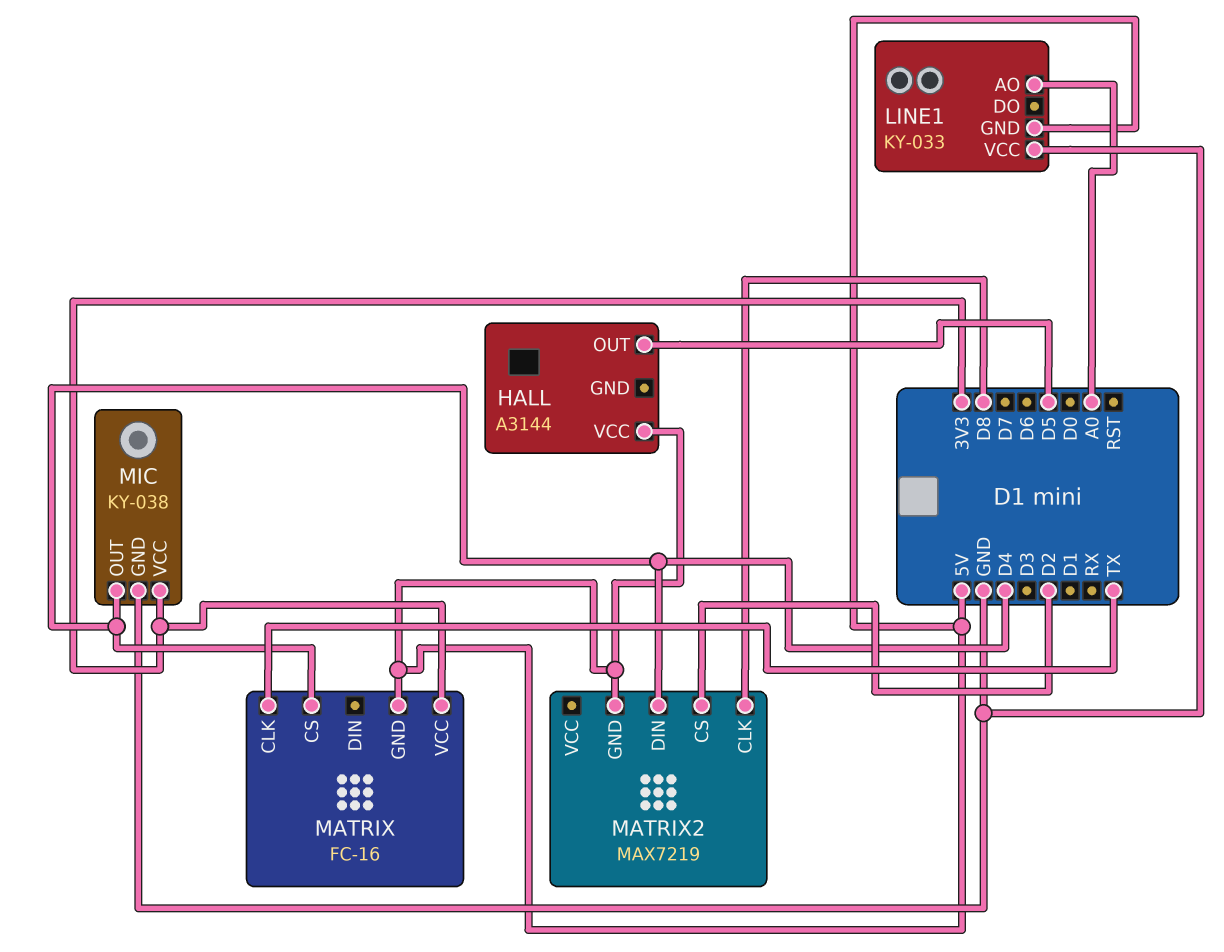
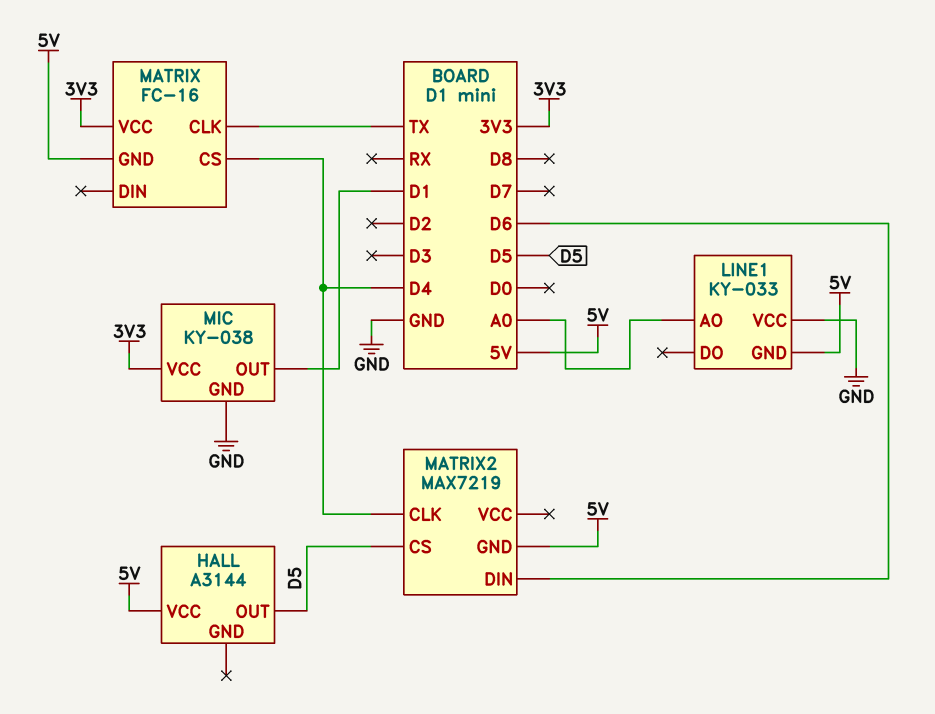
MATRIX2 pin CLK: D8 -> D4
MATRIX2 pin CS: D2 -> D5
MATRIX2 pin DIN: D4 -> D6
MIC pin OUT: D4 -> D1

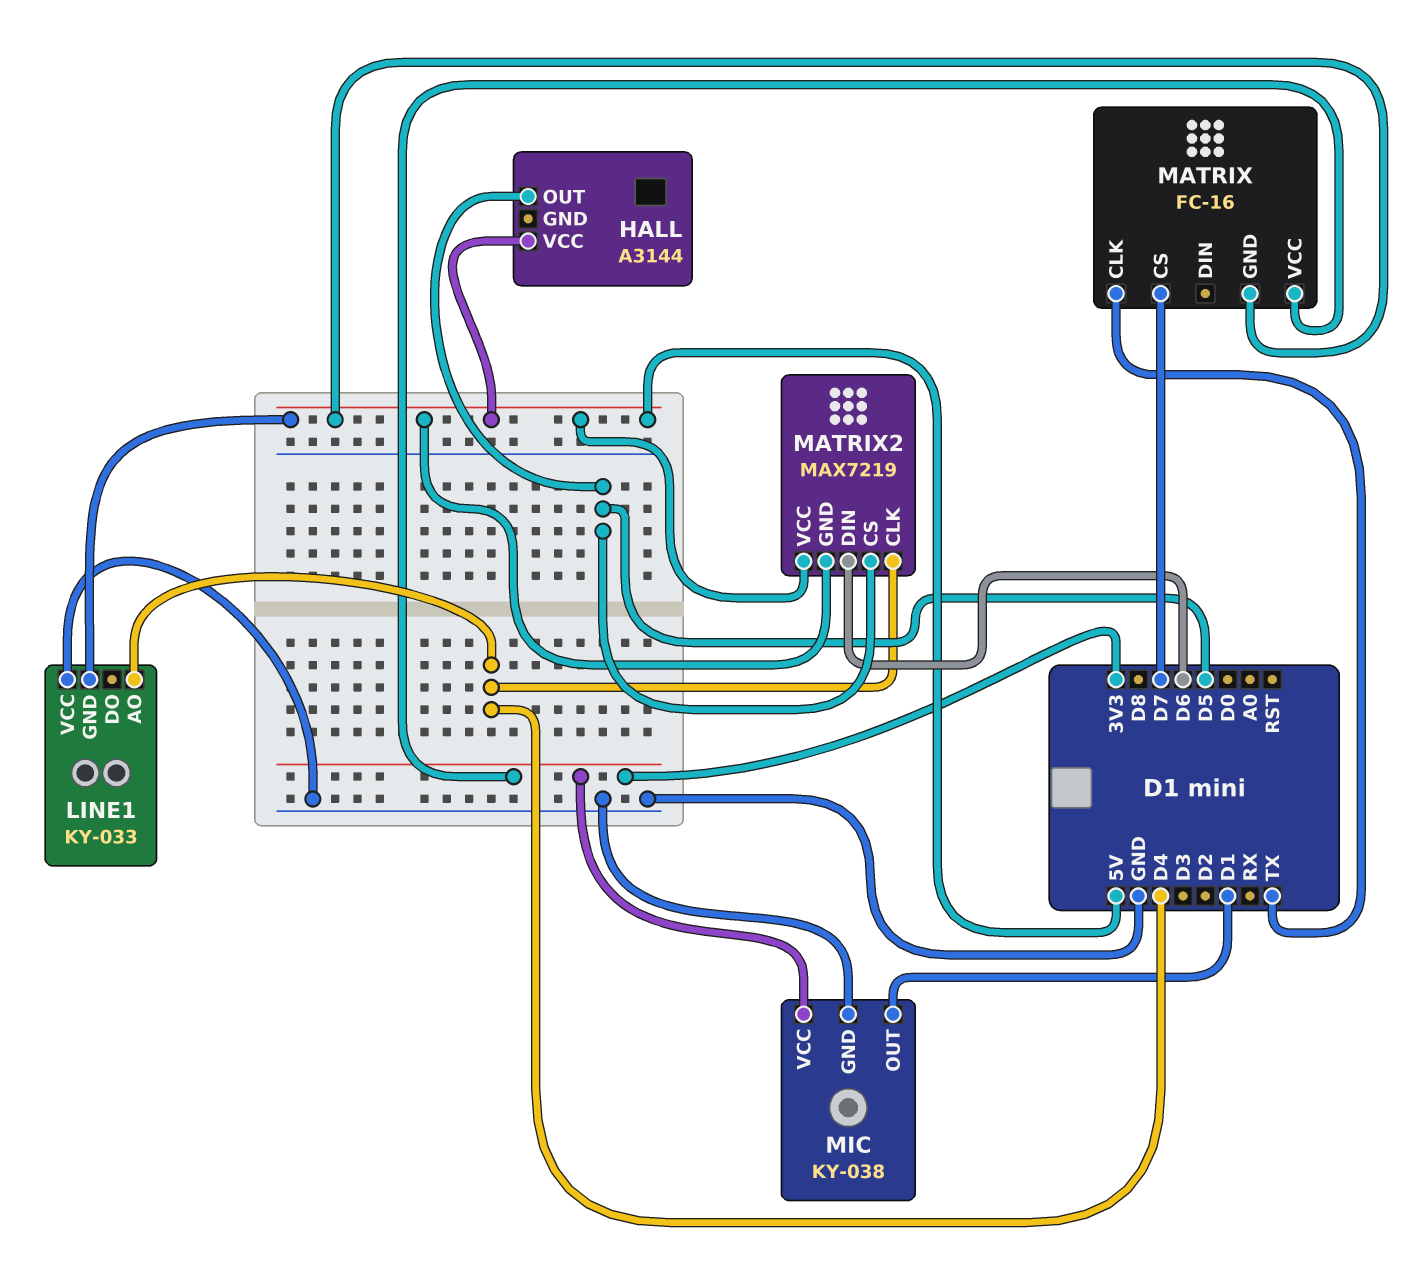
LINE1 pin AO: A0 -> D4
MATRIX pin CS: D4 -> D7
MATRIX2 pin VCC: none -> 5V

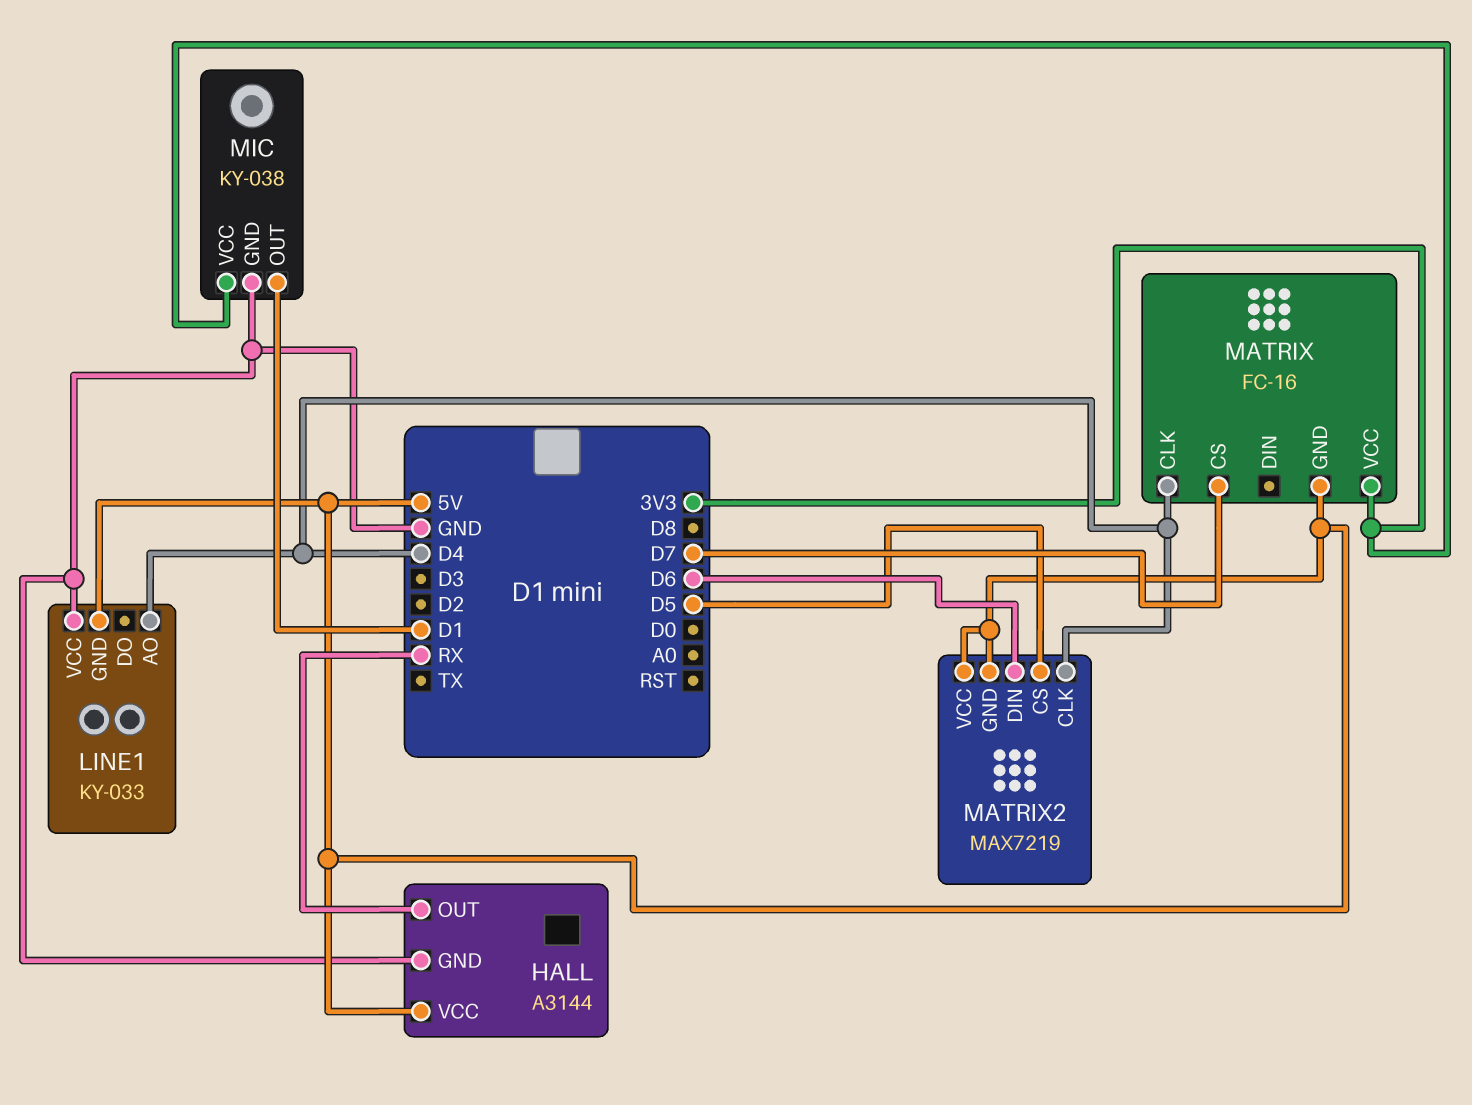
HALL pin GND: none -> GND
HALL pin OUT: D5 -> RX
MATRIX pin CLK: TX -> D4

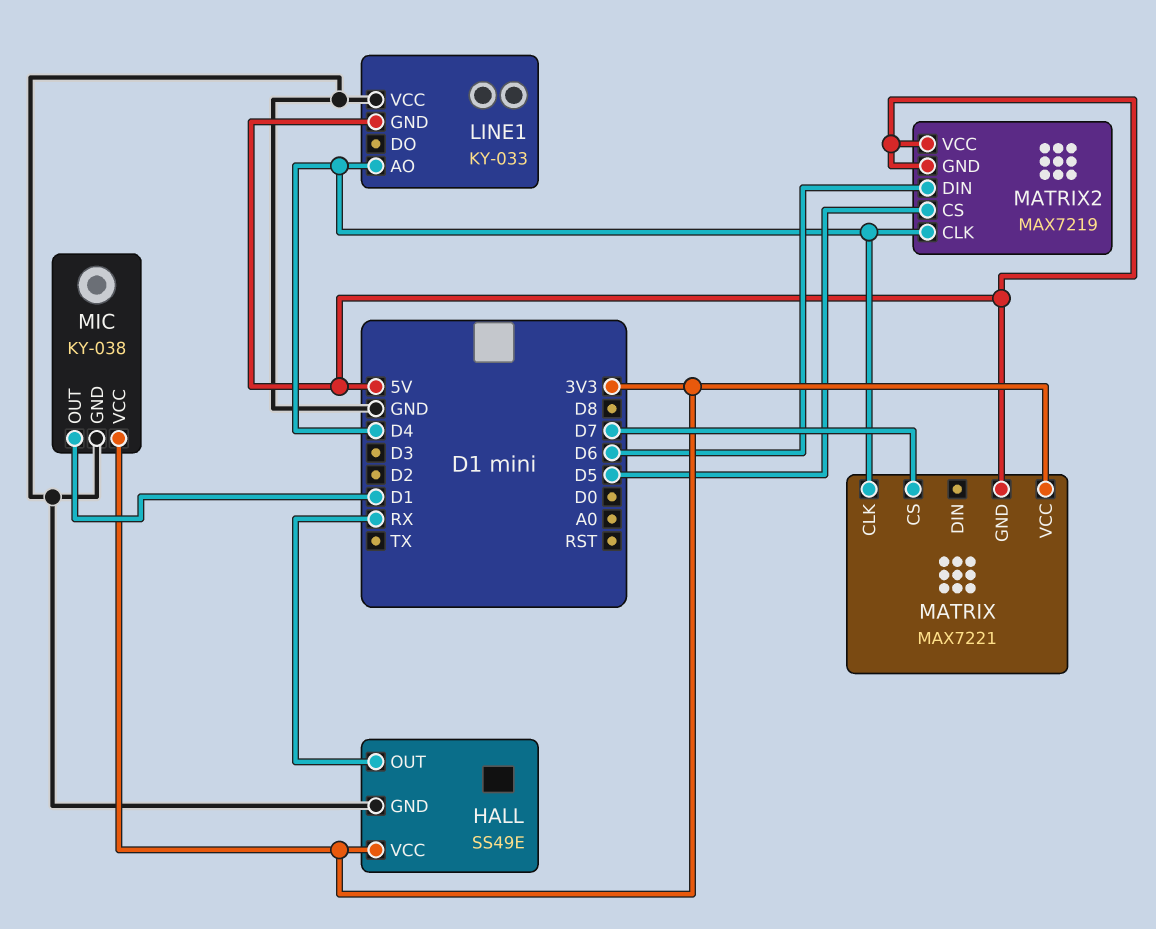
HALL: A3144 -> SS49E
HALL pin VCC: 5V -> 3V3
MATRIX: FC-16 -> MAX7221

